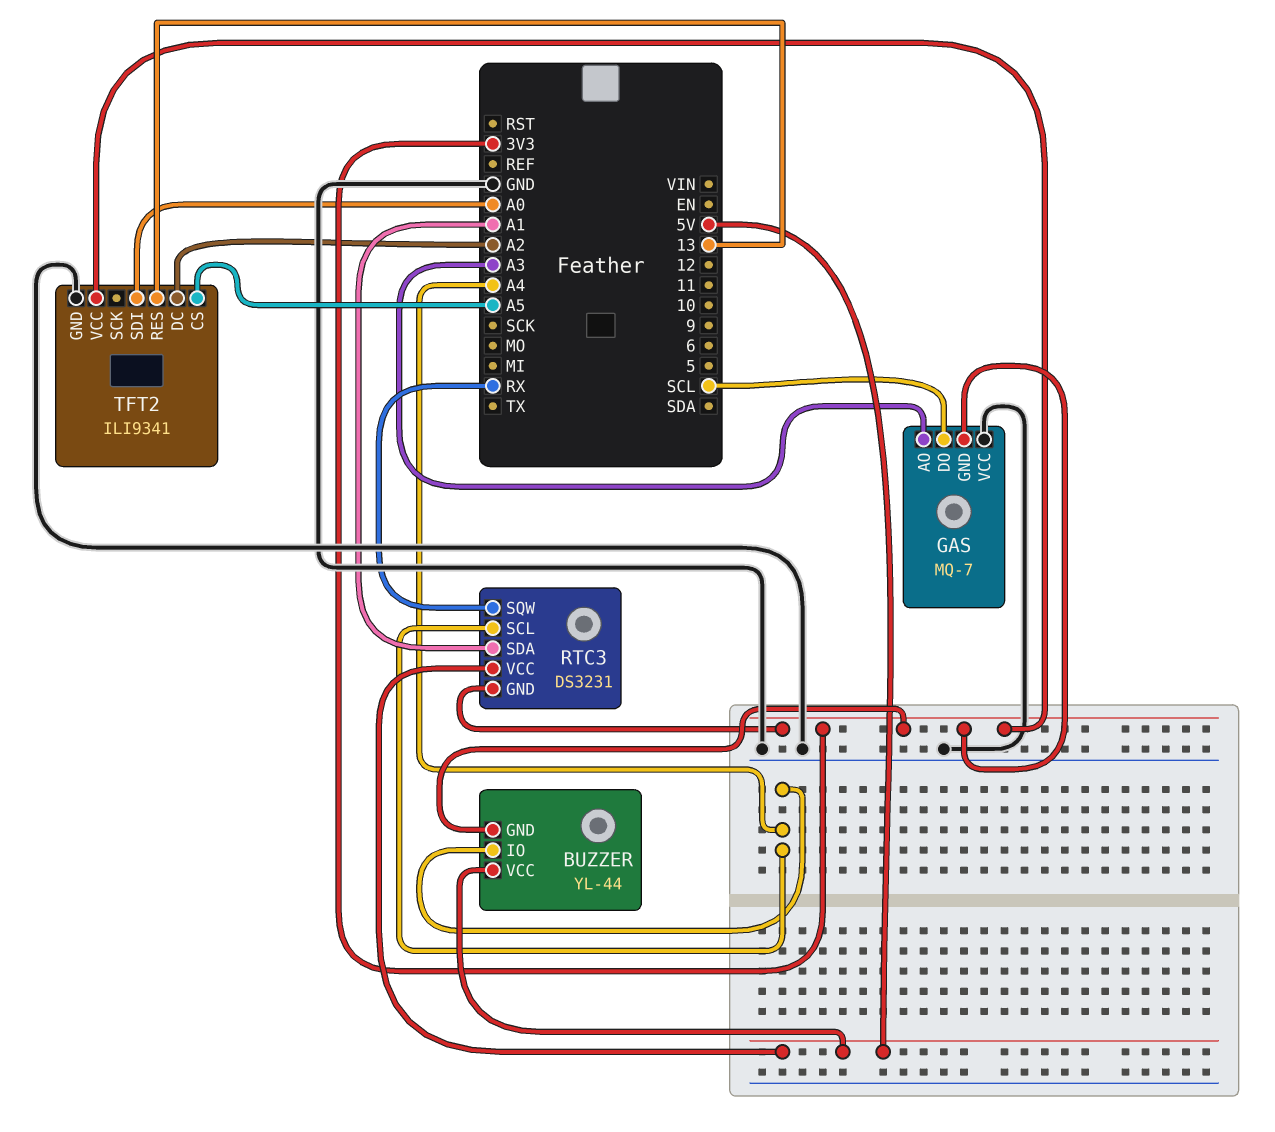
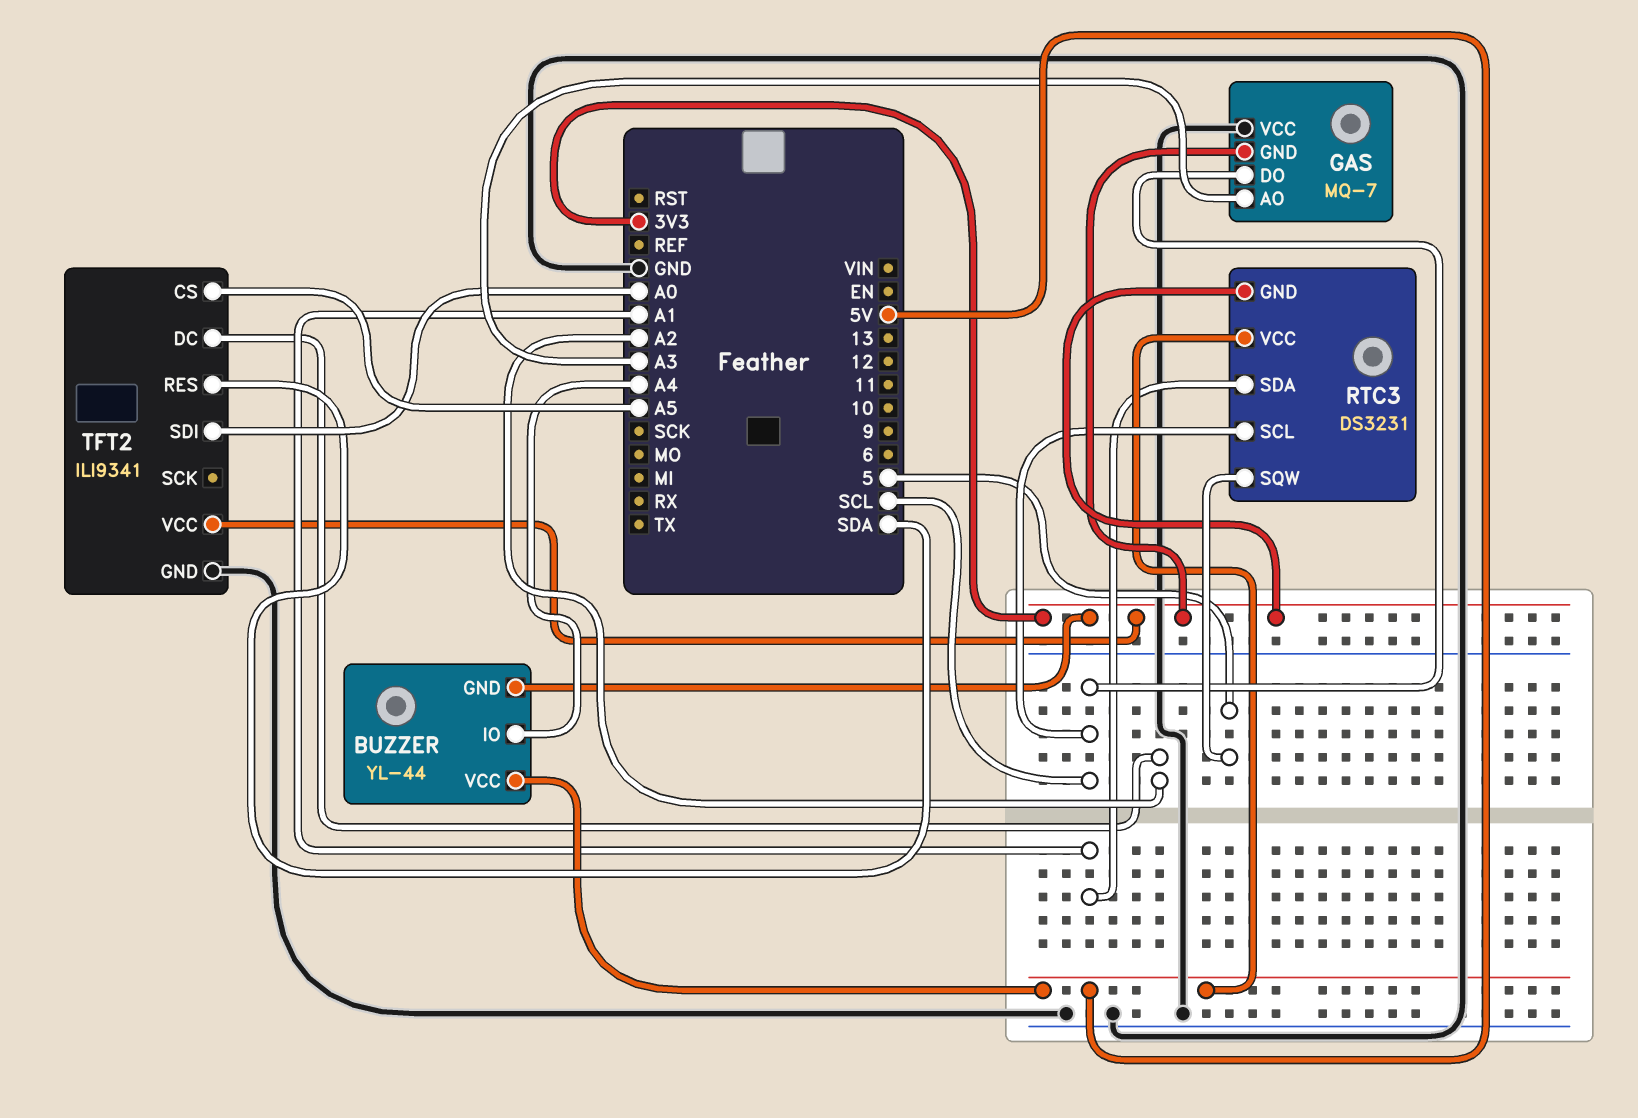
RTC3 pin SCL: A4 -> SCL
RTC3 pin SQW: RX -> 5
TFT2 pin RES: 13 -> SDA

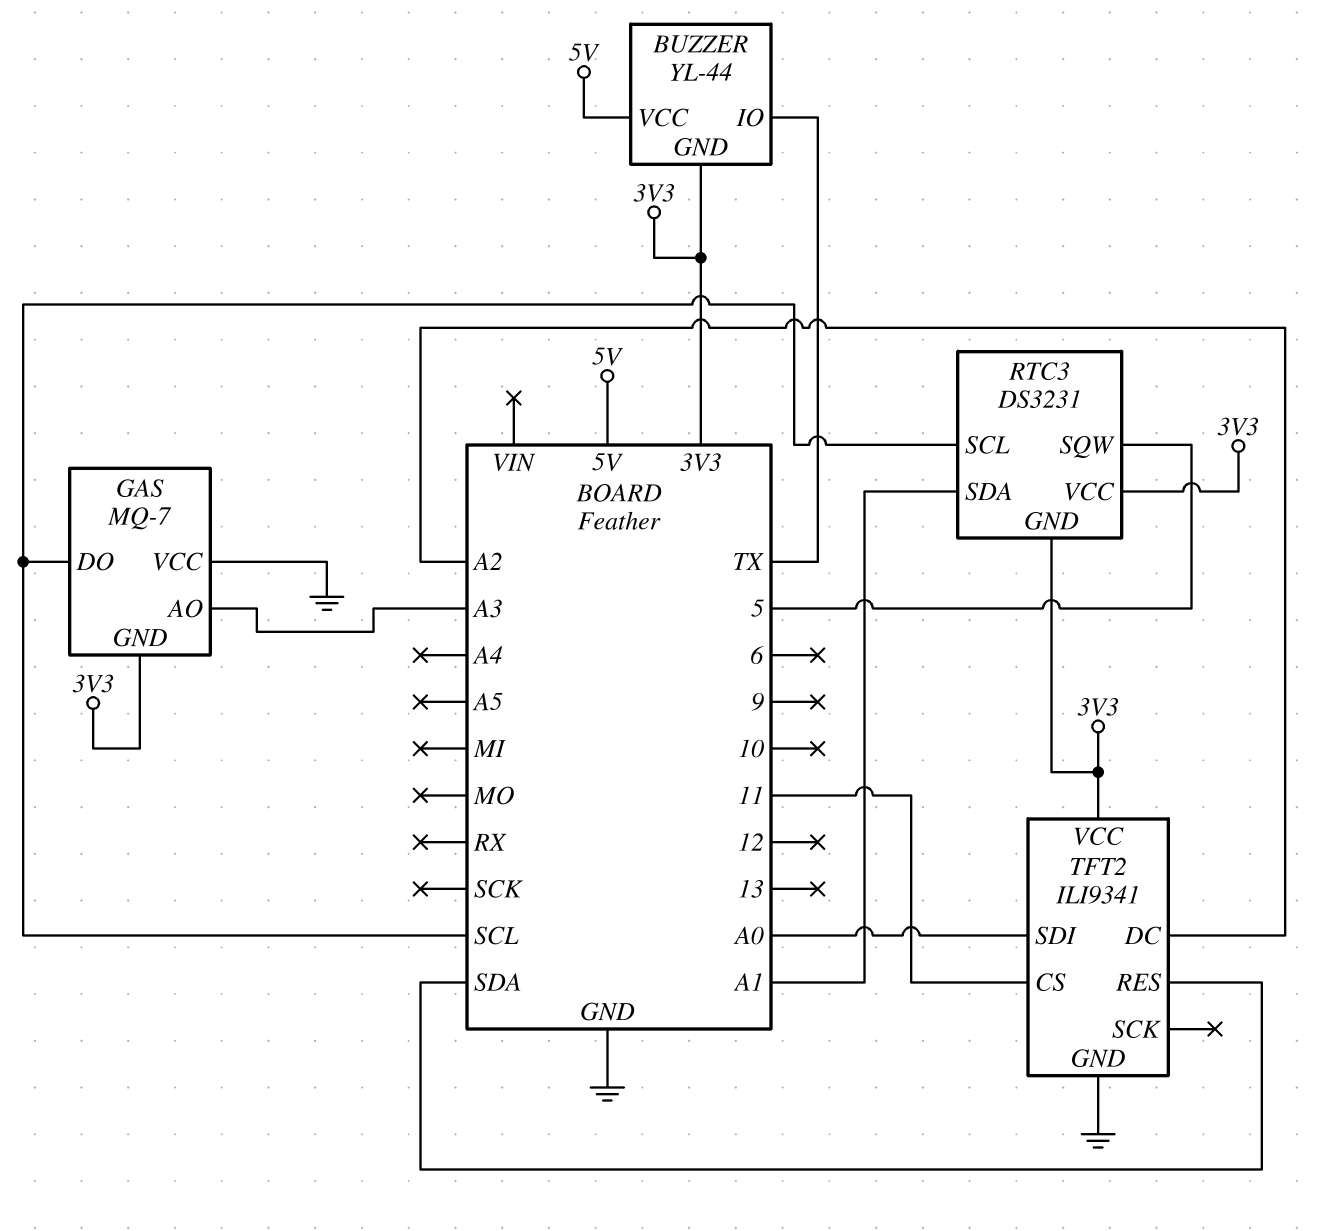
BUZZER pin IO: A4 -> TX
RTC3 pin VCC: 5V -> 3V3
TFT2 pin CS: A5 -> 11

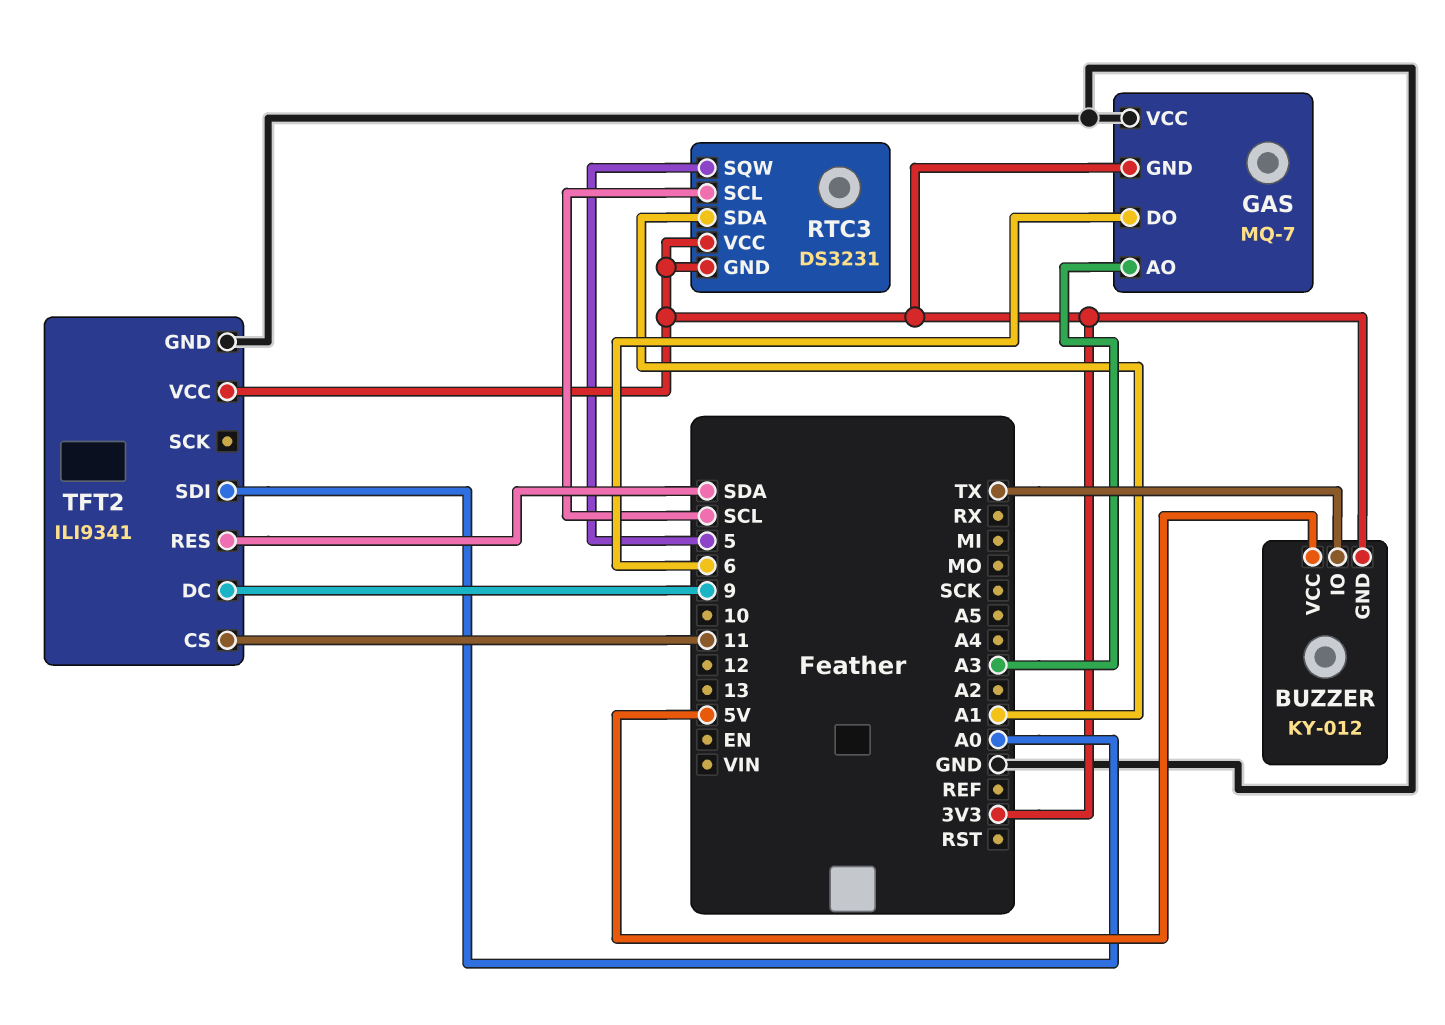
BUZZER: YL-44 -> KY-012
GAS pin DO: SCL -> 6
TFT2 pin DC: A2 -> 9

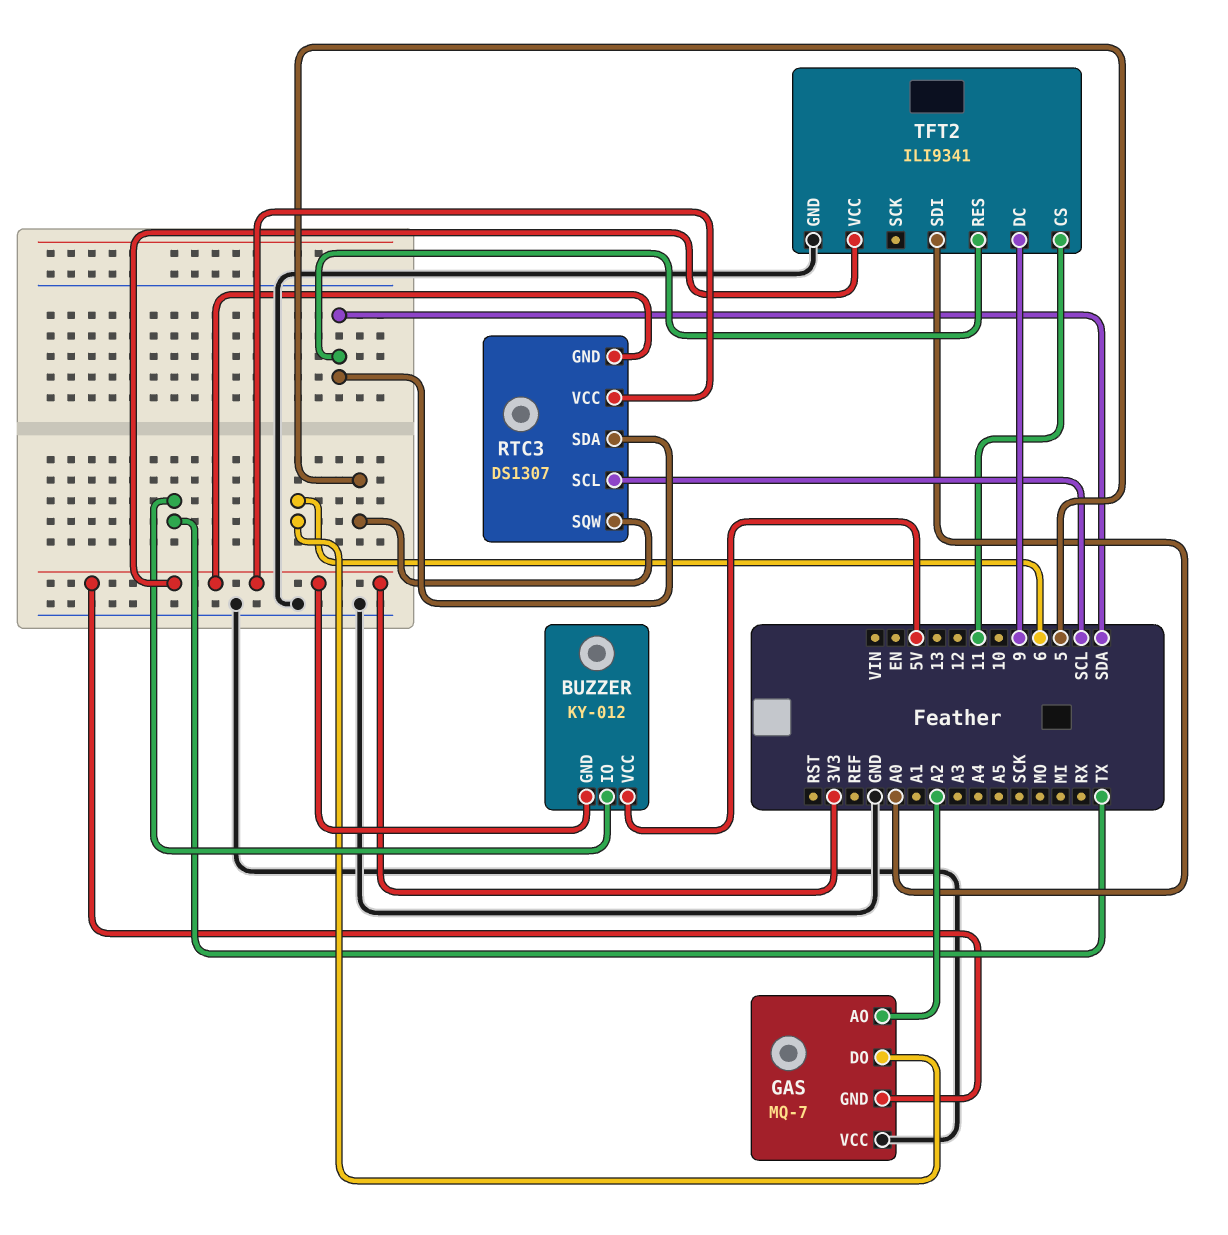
GAS pin AO: A3 -> A2
RTC3: DS3231 -> DS1307
RTC3 pin SDA: A1 -> SDA

